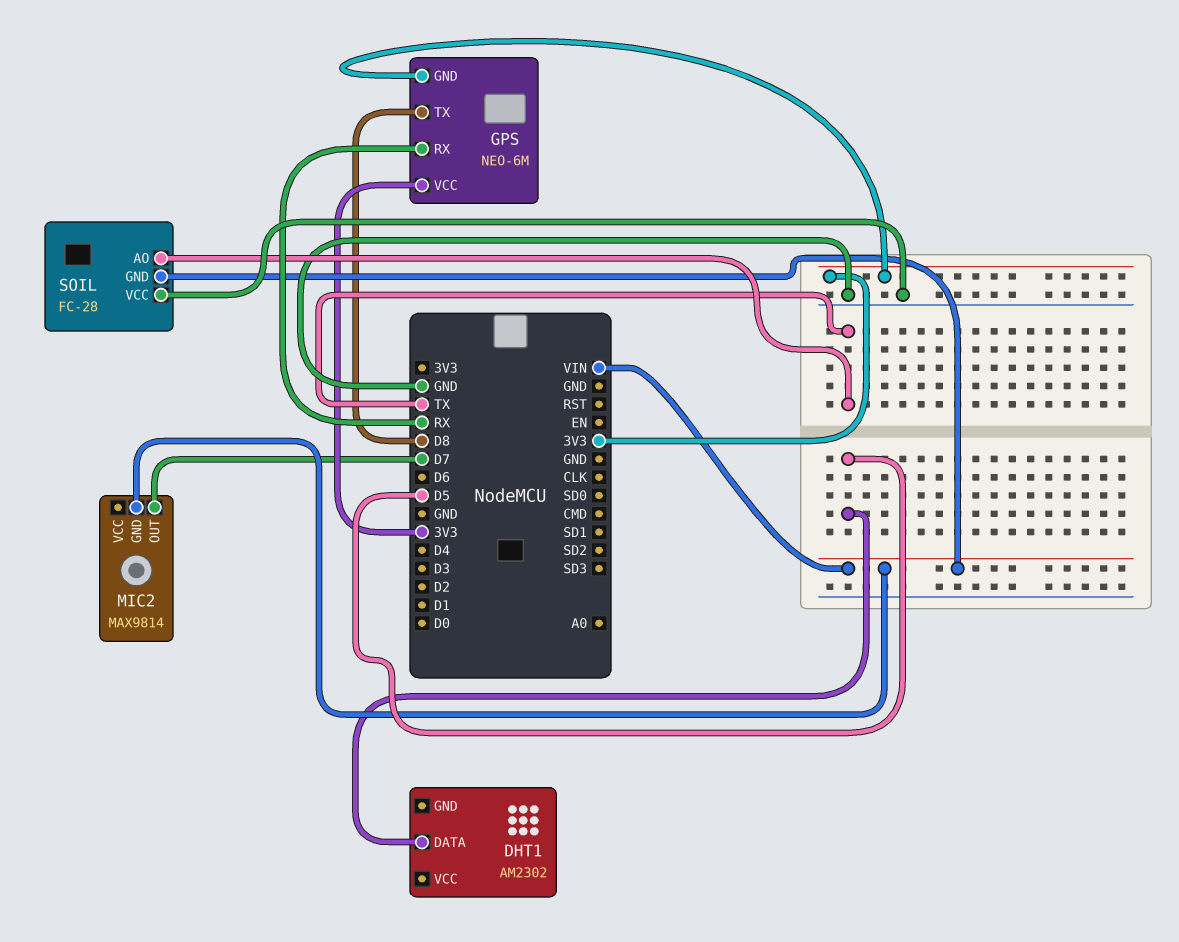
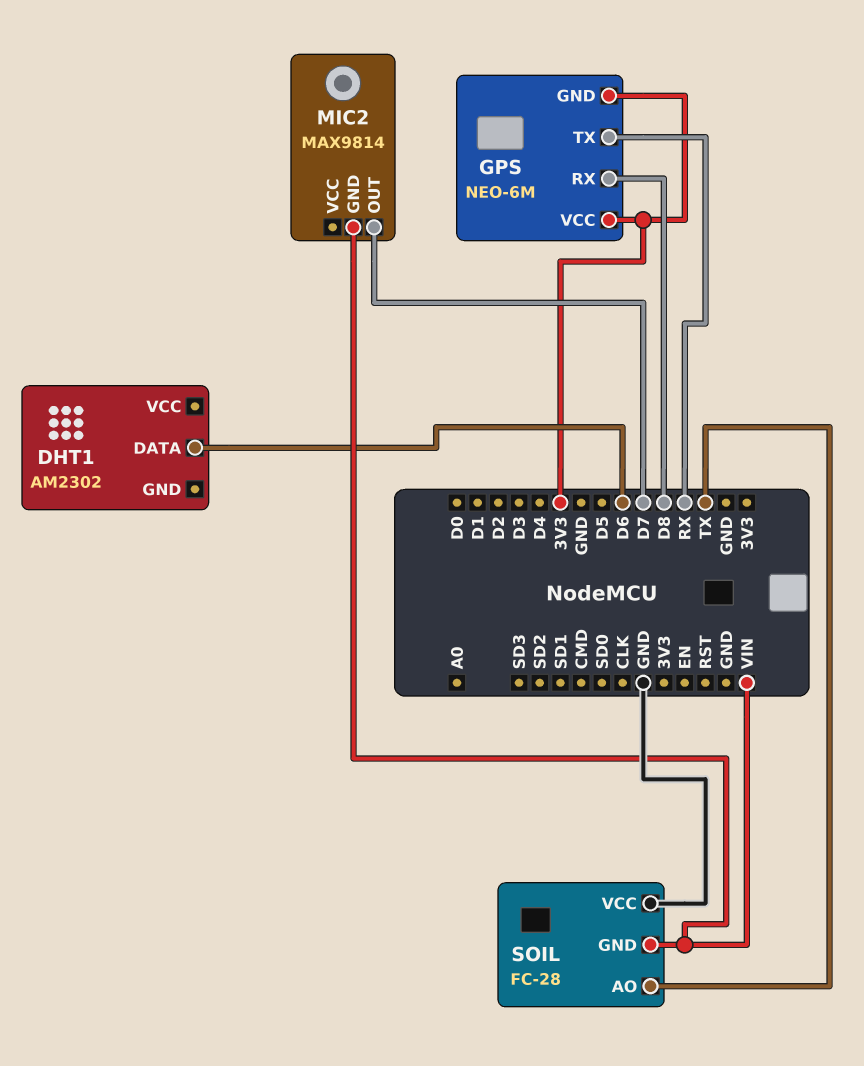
DHT1 pin DATA: D5 -> D6
GPS pin RX: RX -> D8
GPS pin TX: D8 -> RX

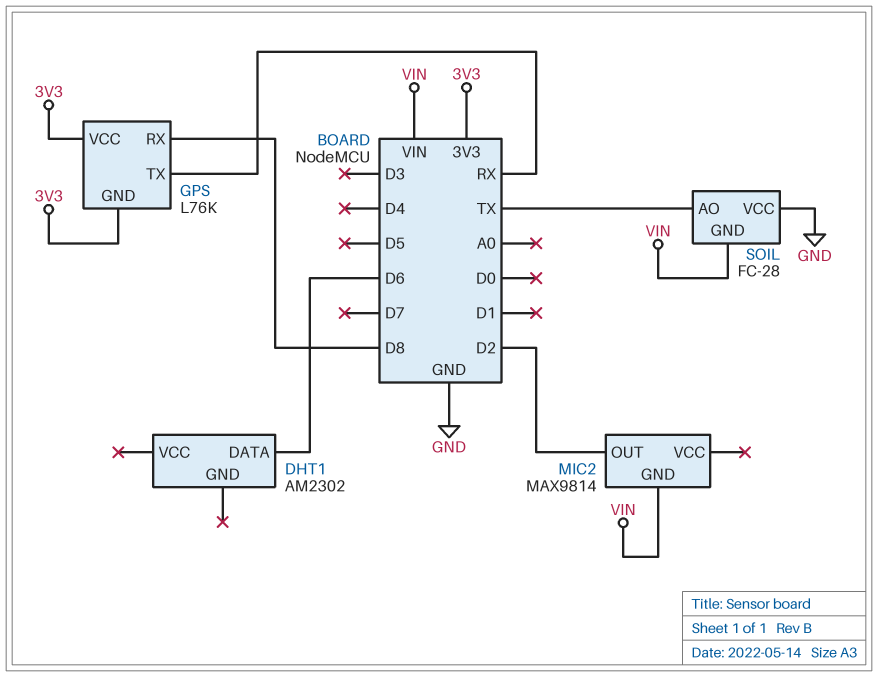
GPS: NEO-6M -> L76K
MIC2 pin OUT: D7 -> D2

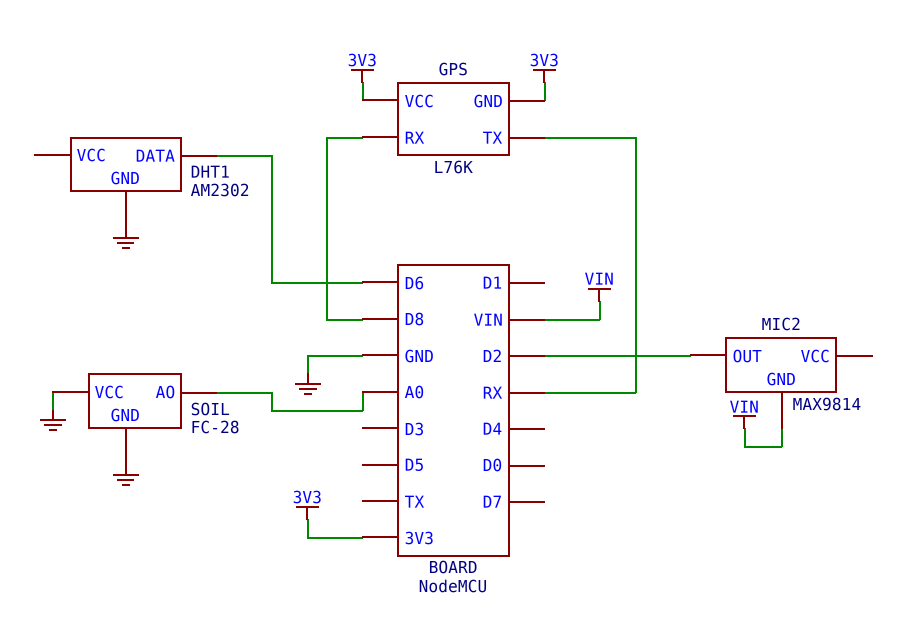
DHT1 pin GND: none -> GND
SOIL pin AO: TX -> A0
SOIL pin GND: VIN -> GND

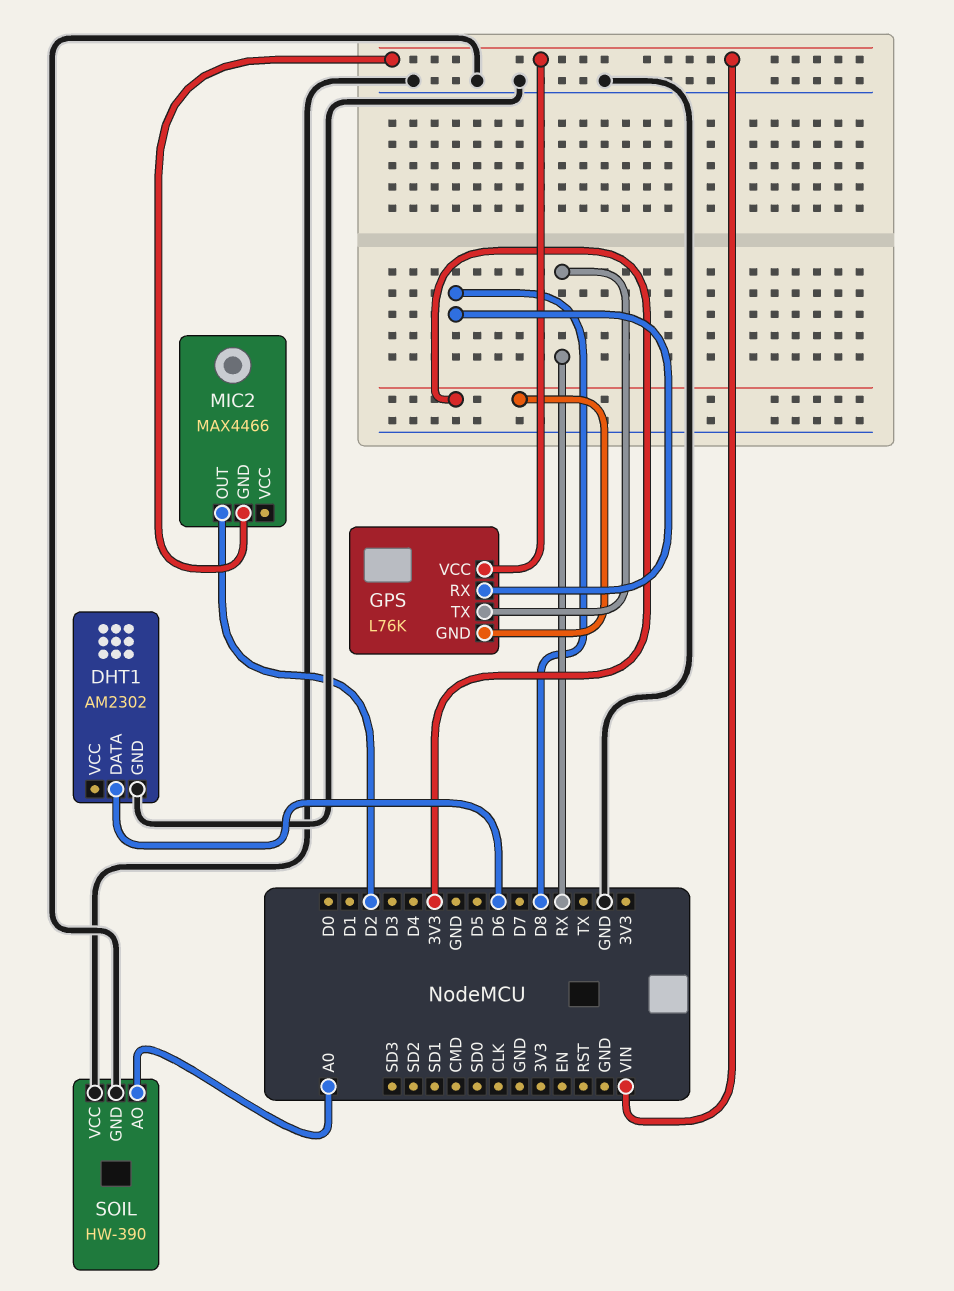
GPS pin VCC: 3V3 -> VIN
MIC2: MAX9814 -> MAX4466
SOIL: FC-28 -> HW-390

